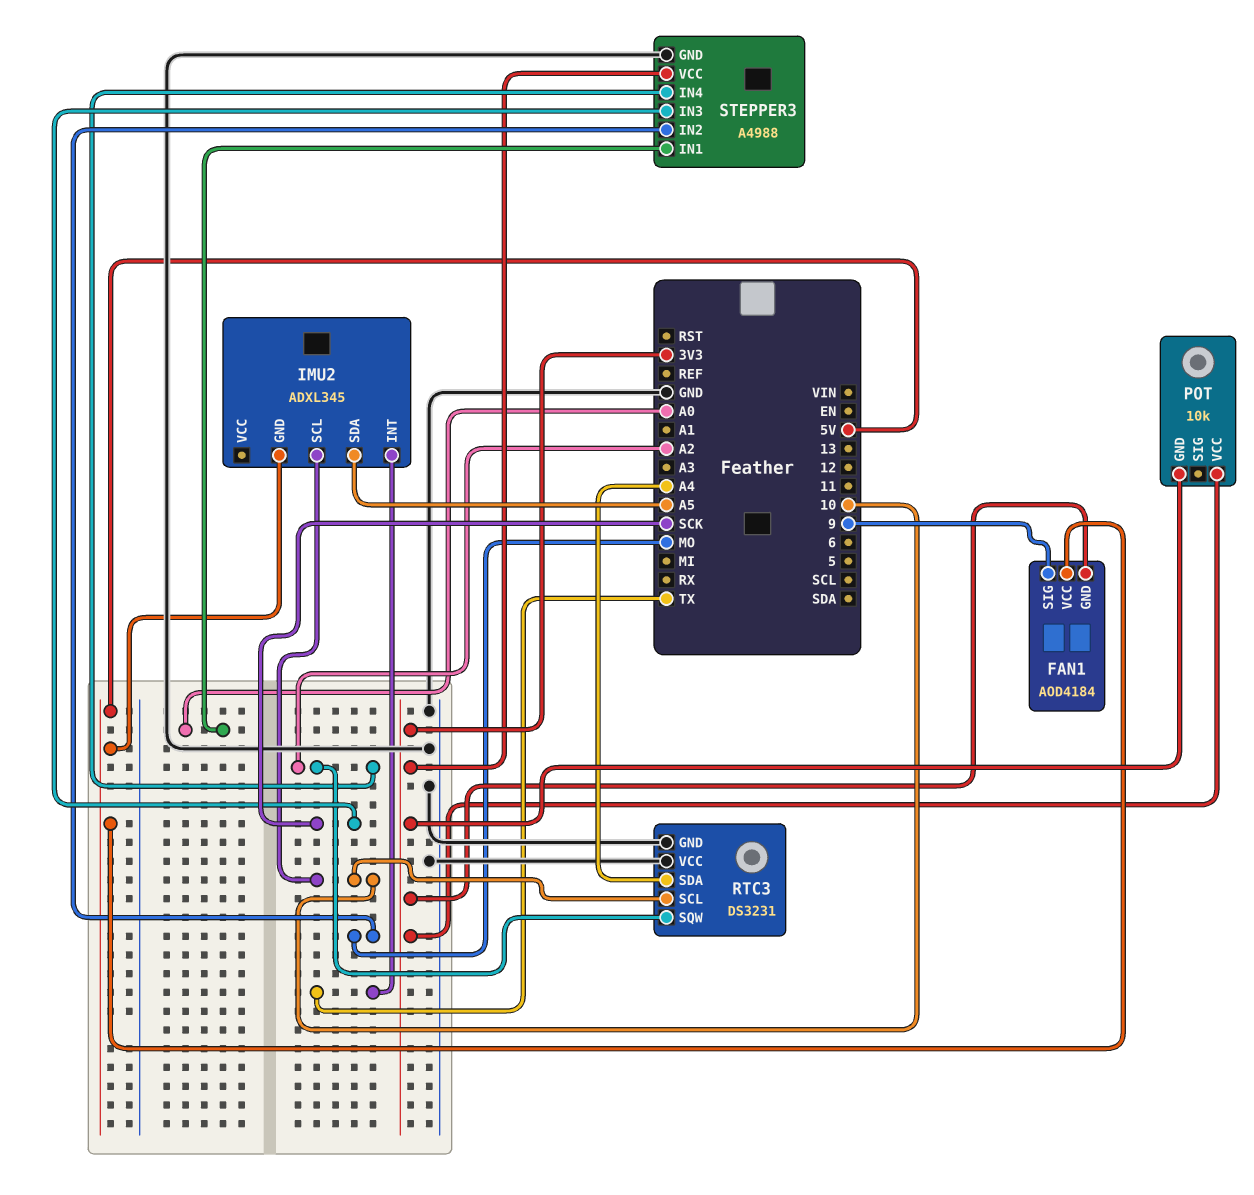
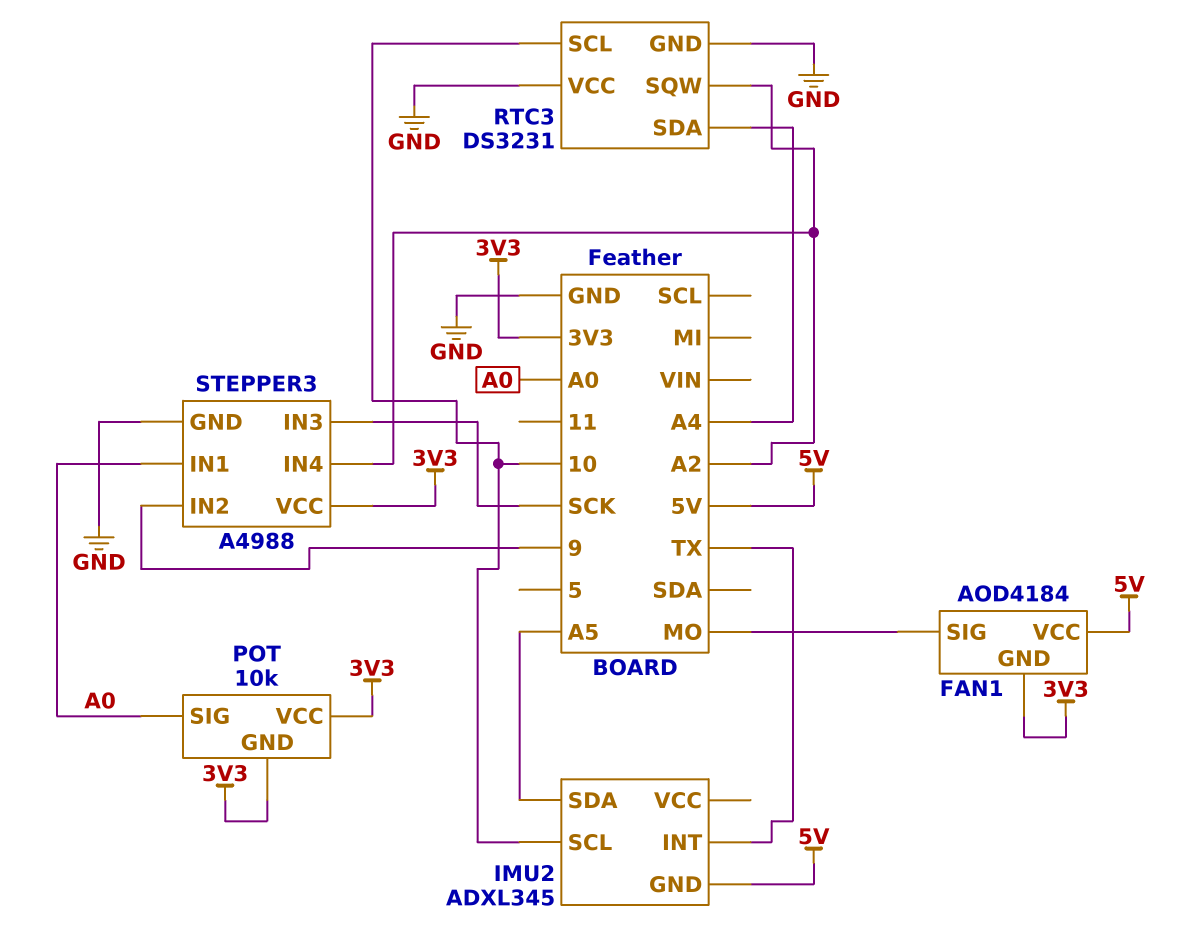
FAN1 pin SIG: 9 -> MO
POT pin SIG: none -> A0
STEPPER3 pin IN2: MO -> 9

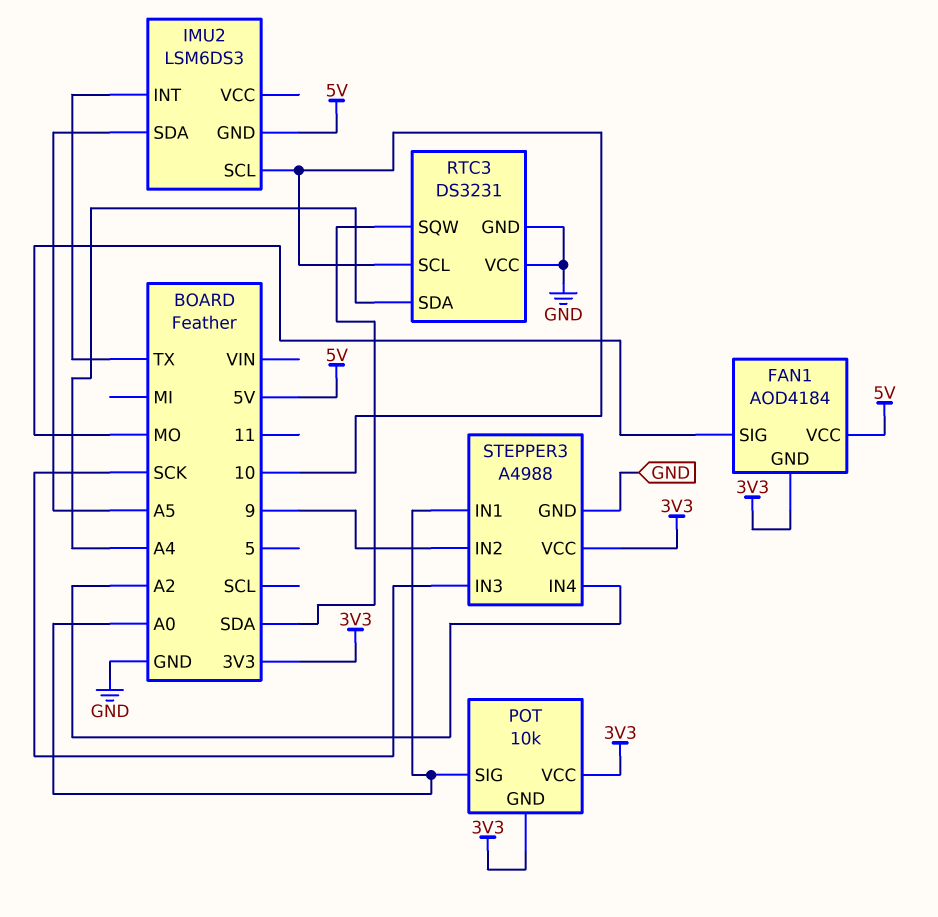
IMU2: ADXL345 -> LSM6DS3
RTC3 pin SQW: A2 -> SDA

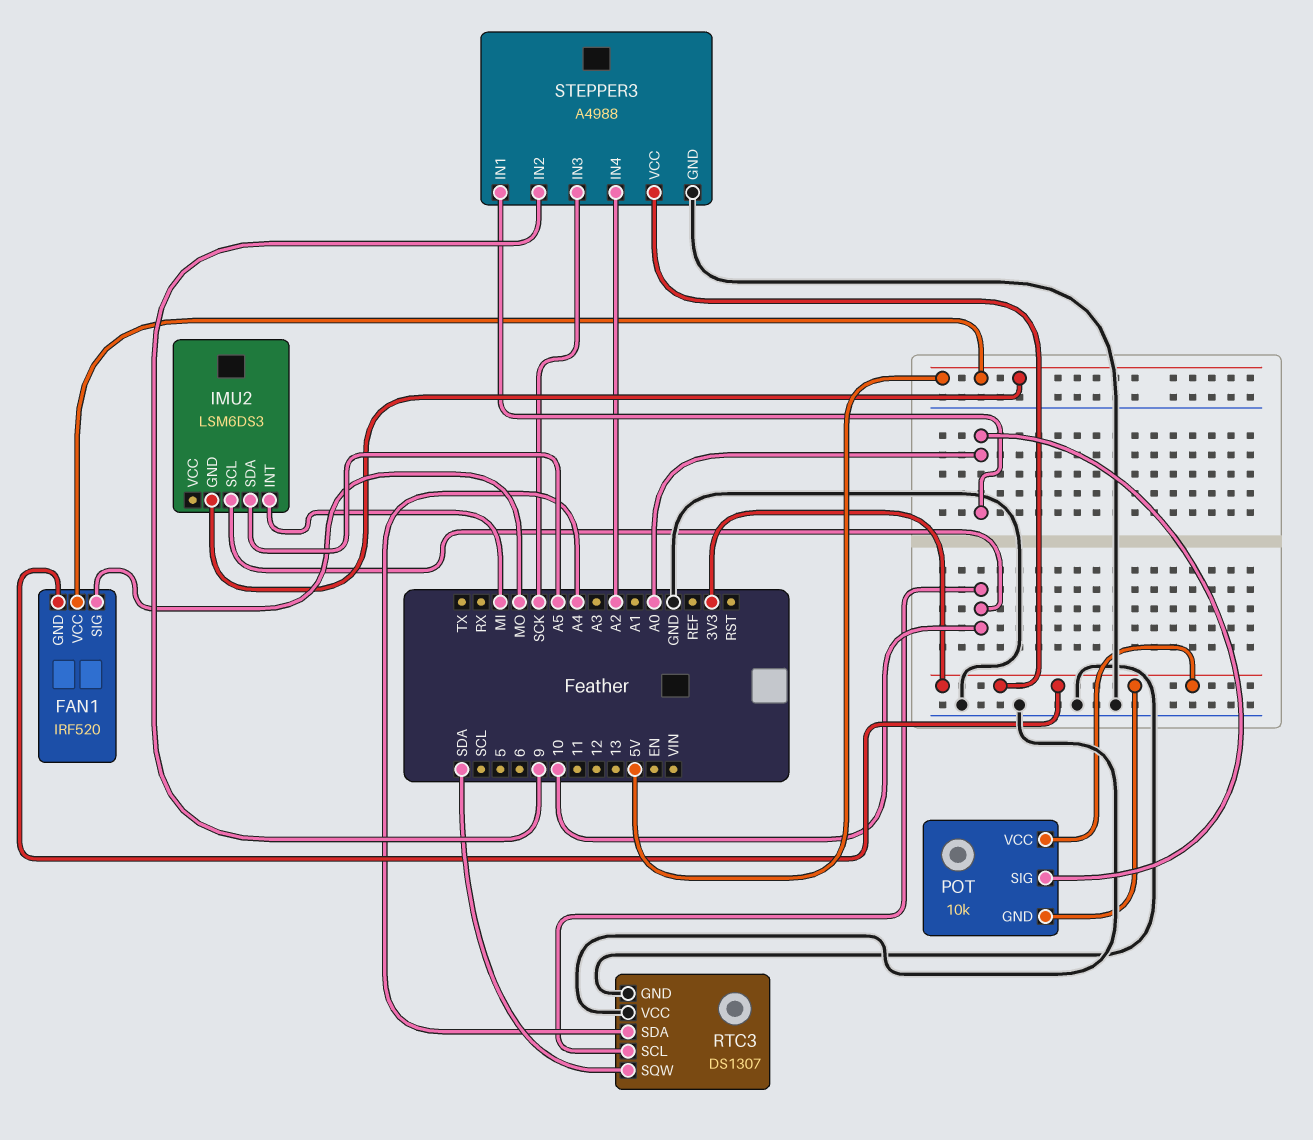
FAN1: AOD4184 -> IRF520
IMU2 pin INT: TX -> MI
RTC3: DS3231 -> DS1307

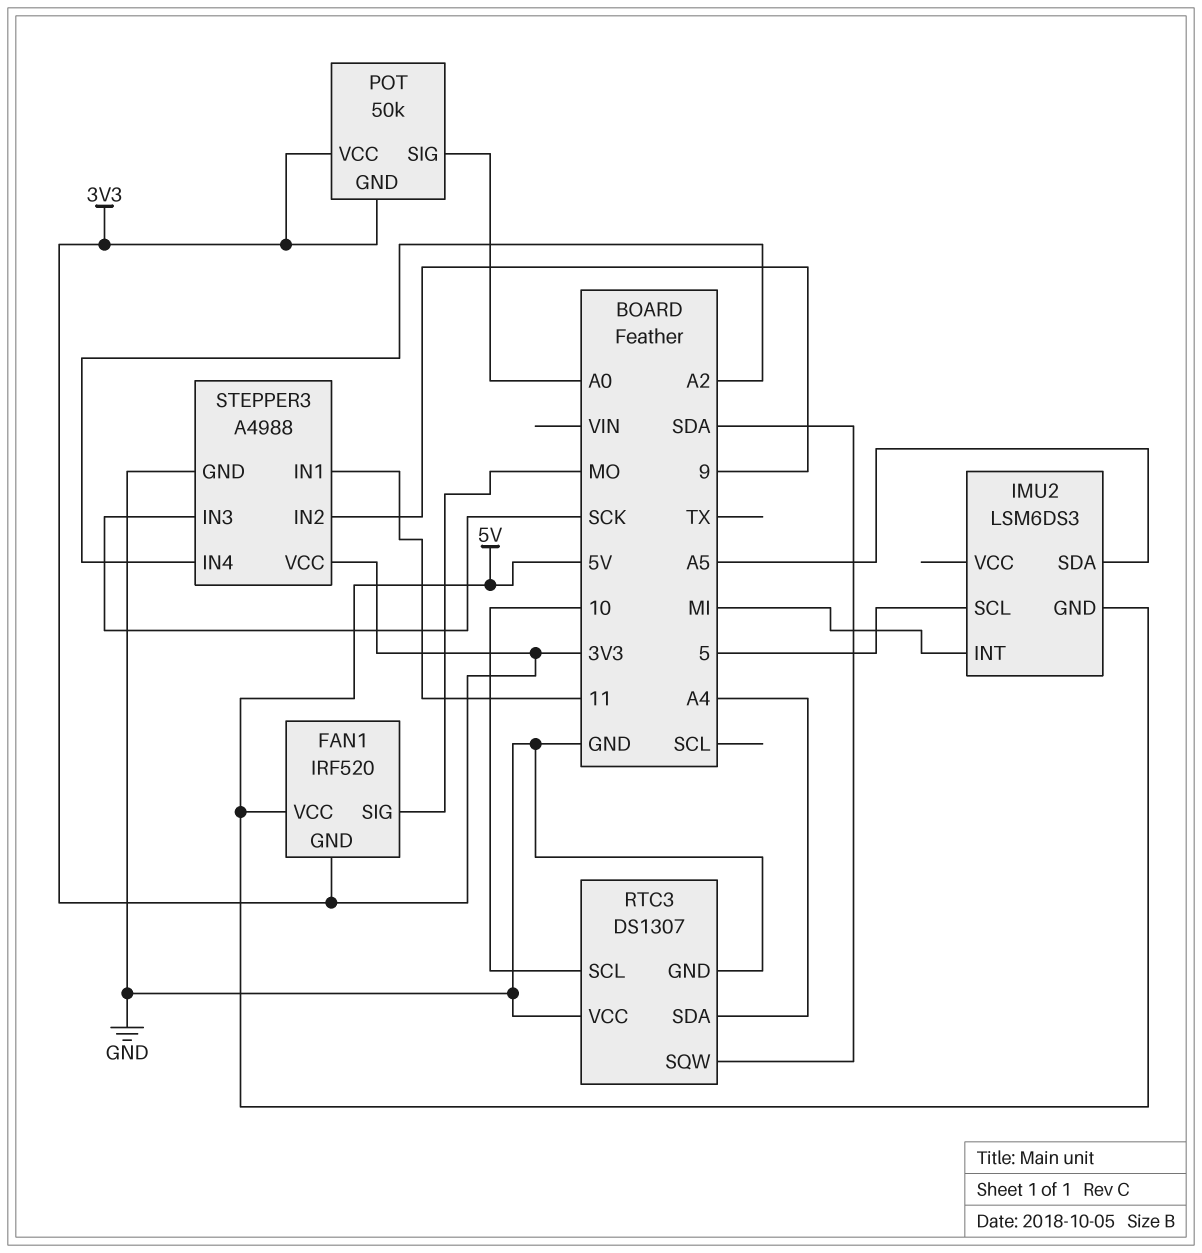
IMU2 pin SCL: 10 -> 5
POT: 10k -> 50k
STEPPER3 pin IN1: A0 -> 11

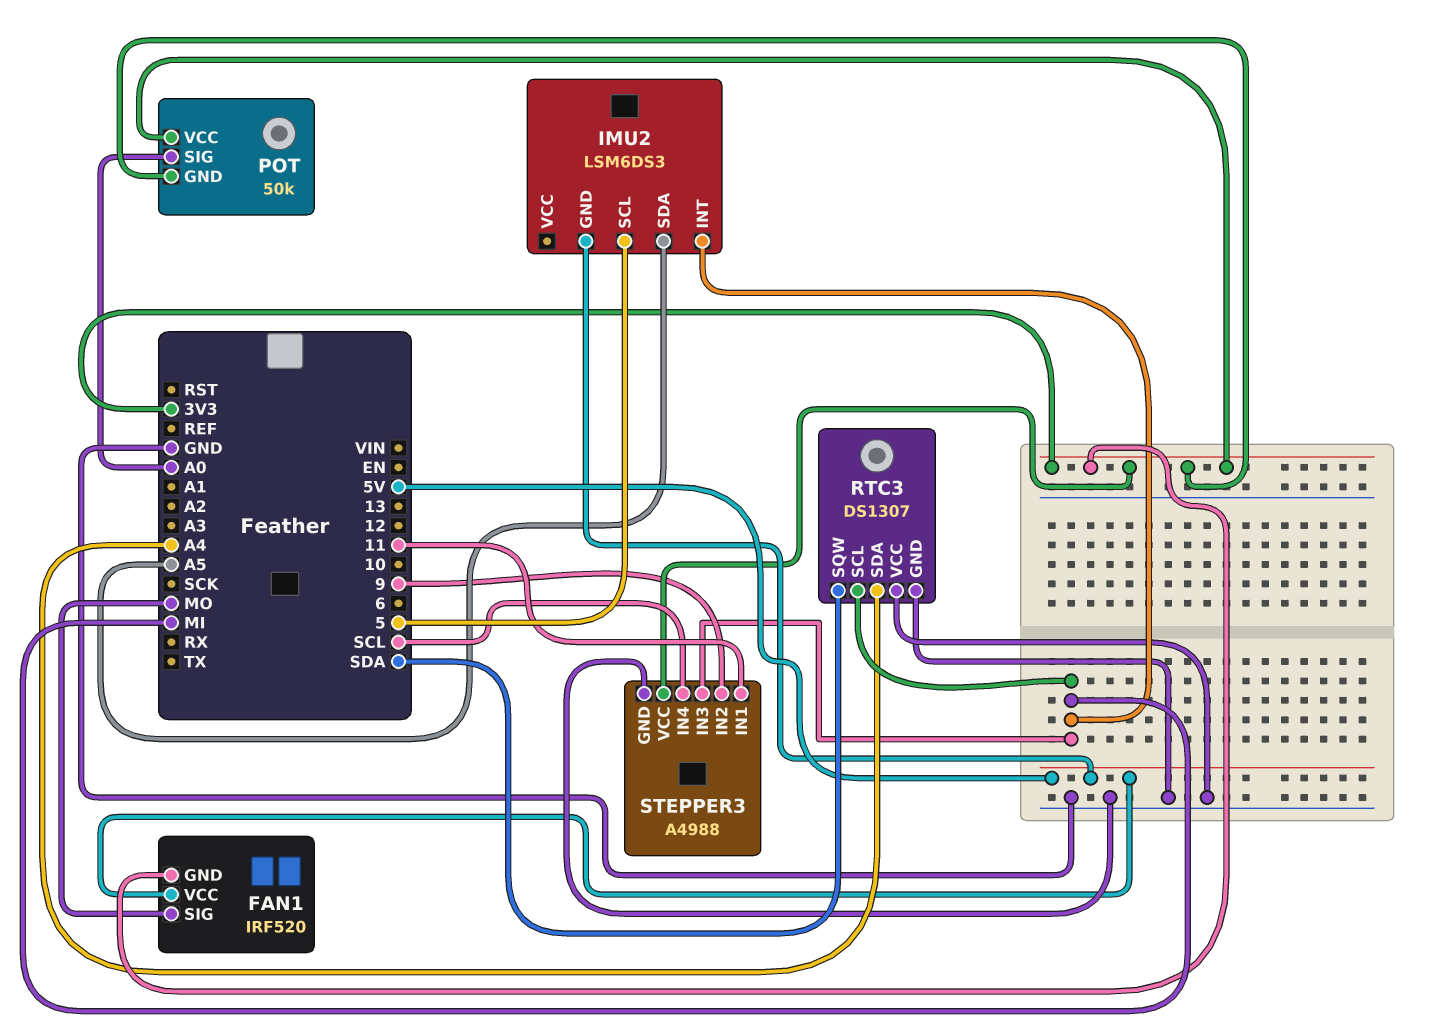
RTC3 pin SCL: 10 -> MI
STEPPER3 pin IN3: SCK -> MI
STEPPER3 pin IN4: A2 -> SCL

